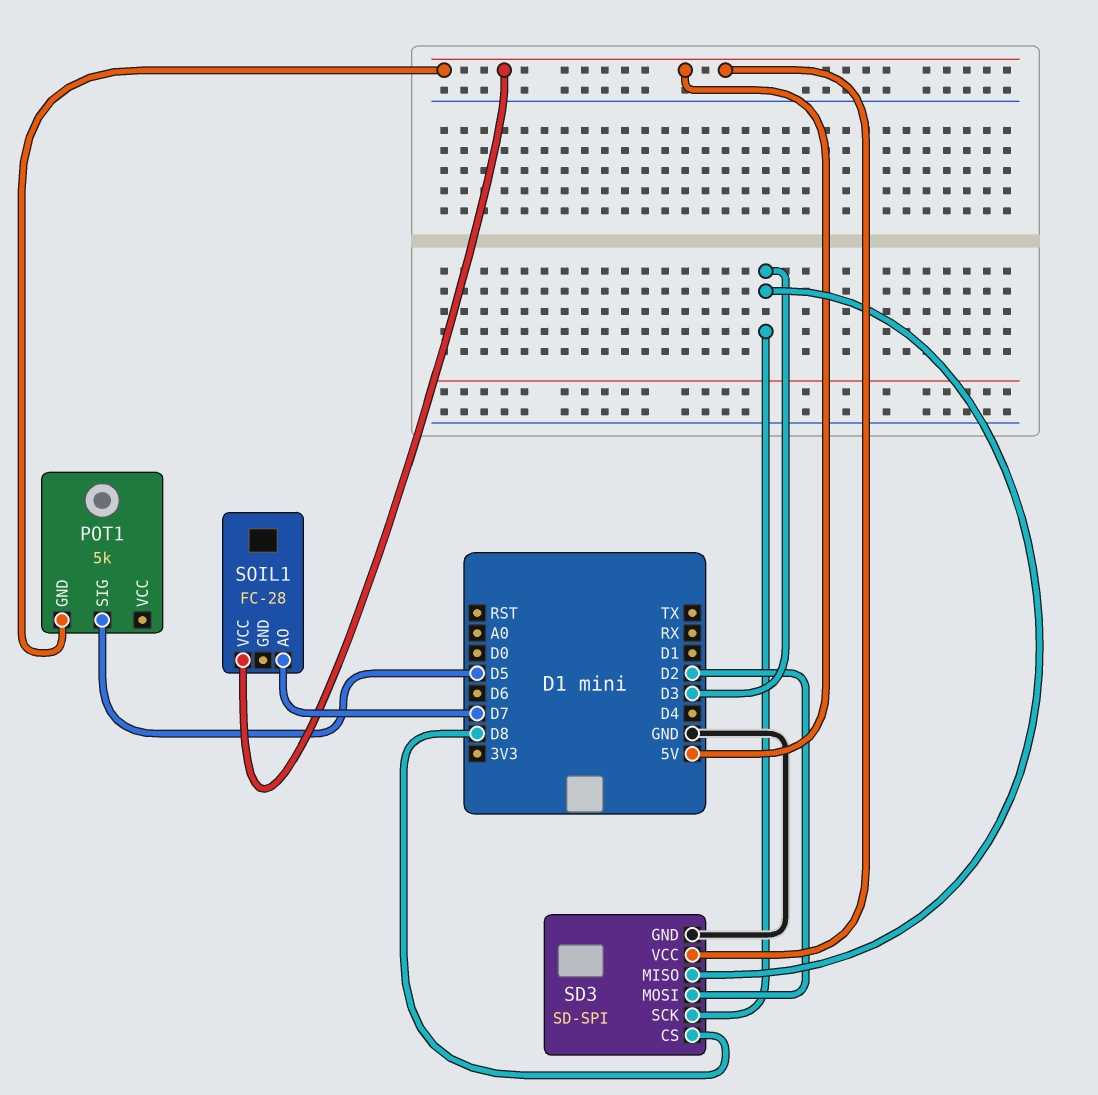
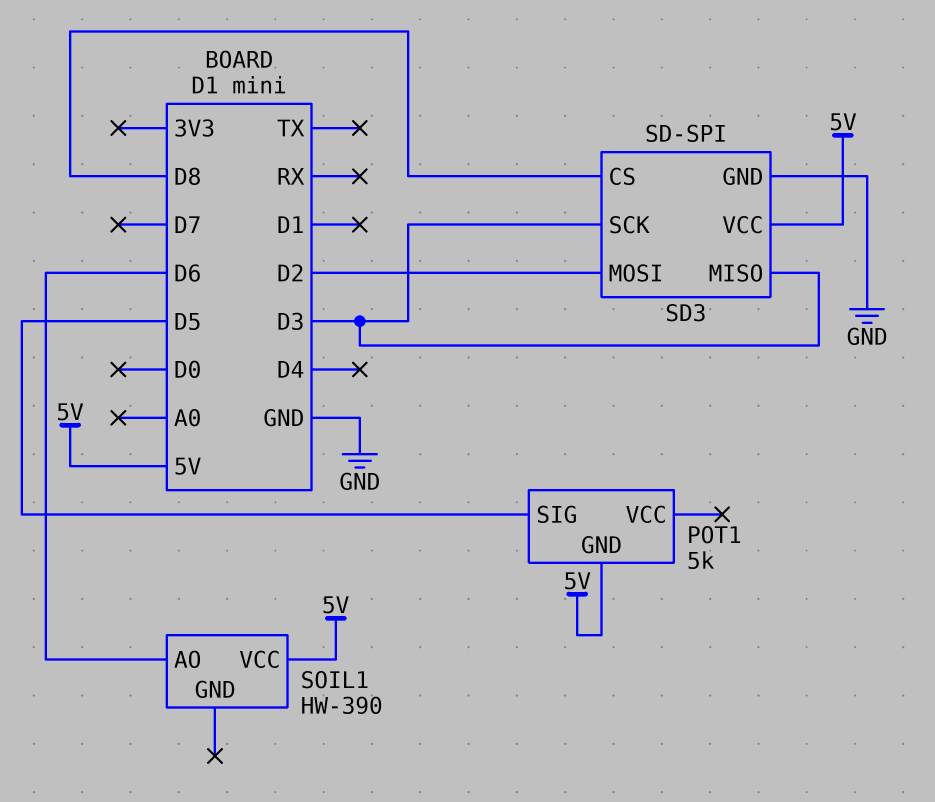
SOIL1: FC-28 -> HW-390
SOIL1 pin AO: D7 -> D6

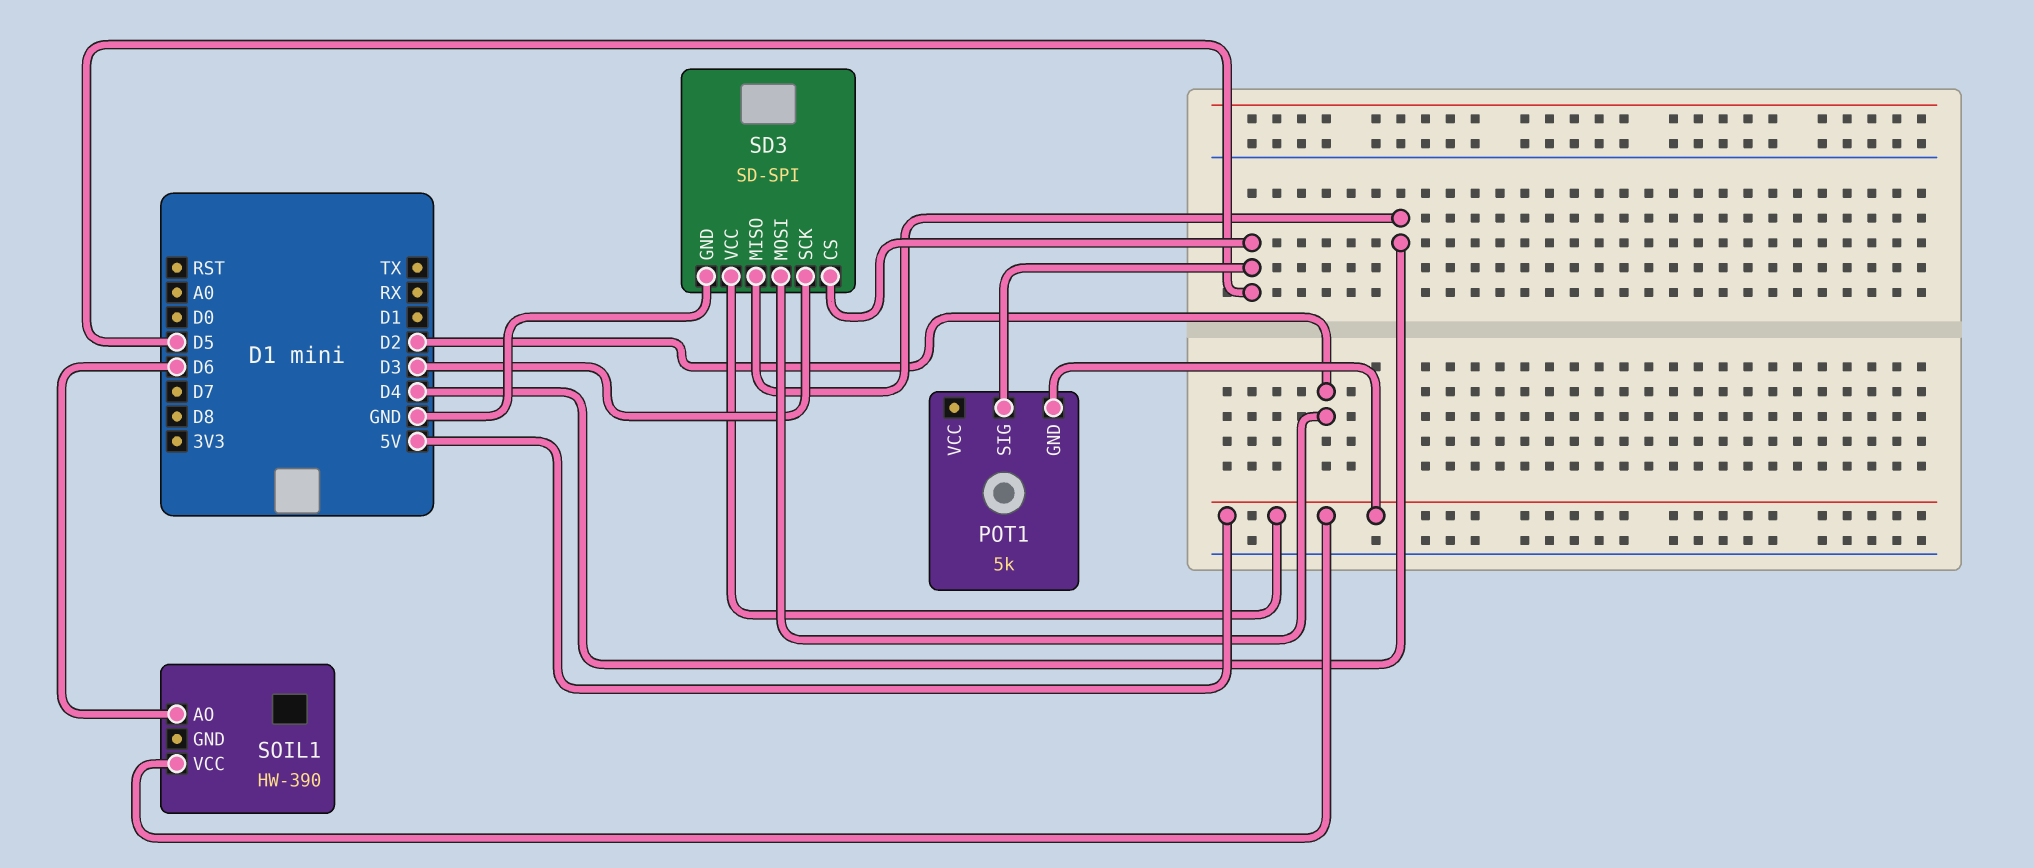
SD3 pin CS: D8 -> D5
SD3 pin MISO: D3 -> D4

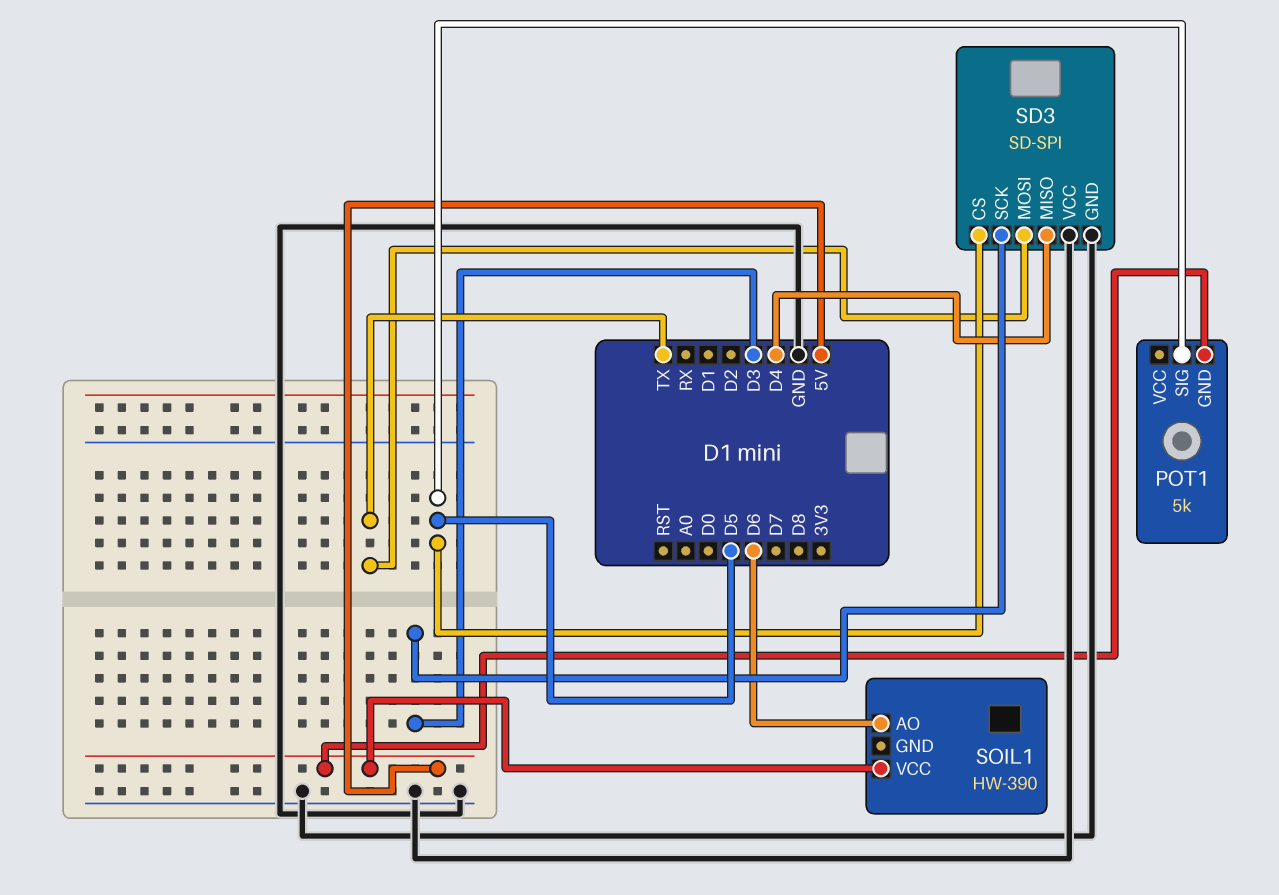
SD3 pin MOSI: D2 -> TX
SD3 pin VCC: 5V -> GND

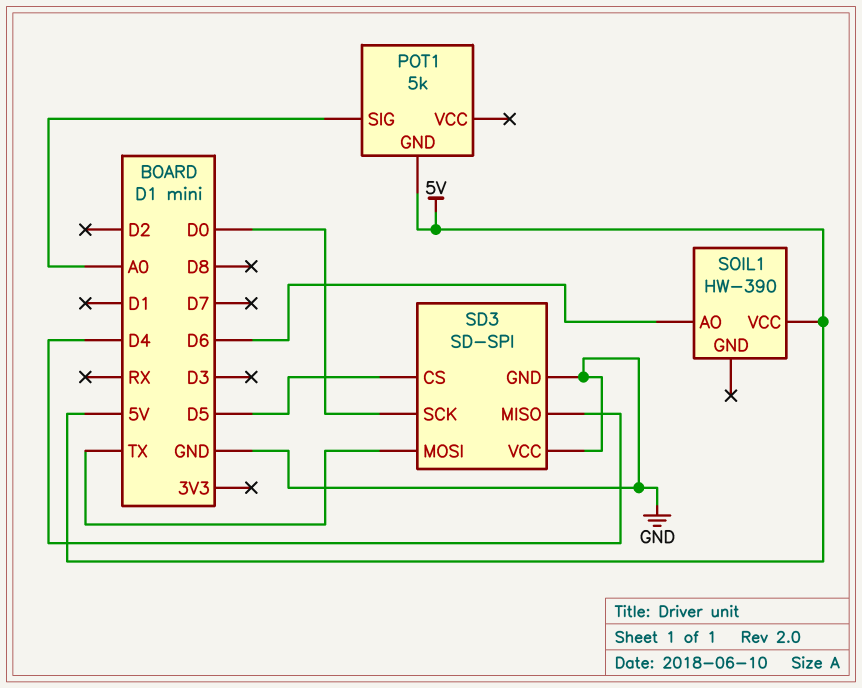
POT1 pin SIG: D5 -> A0
SD3 pin SCK: D3 -> D0

